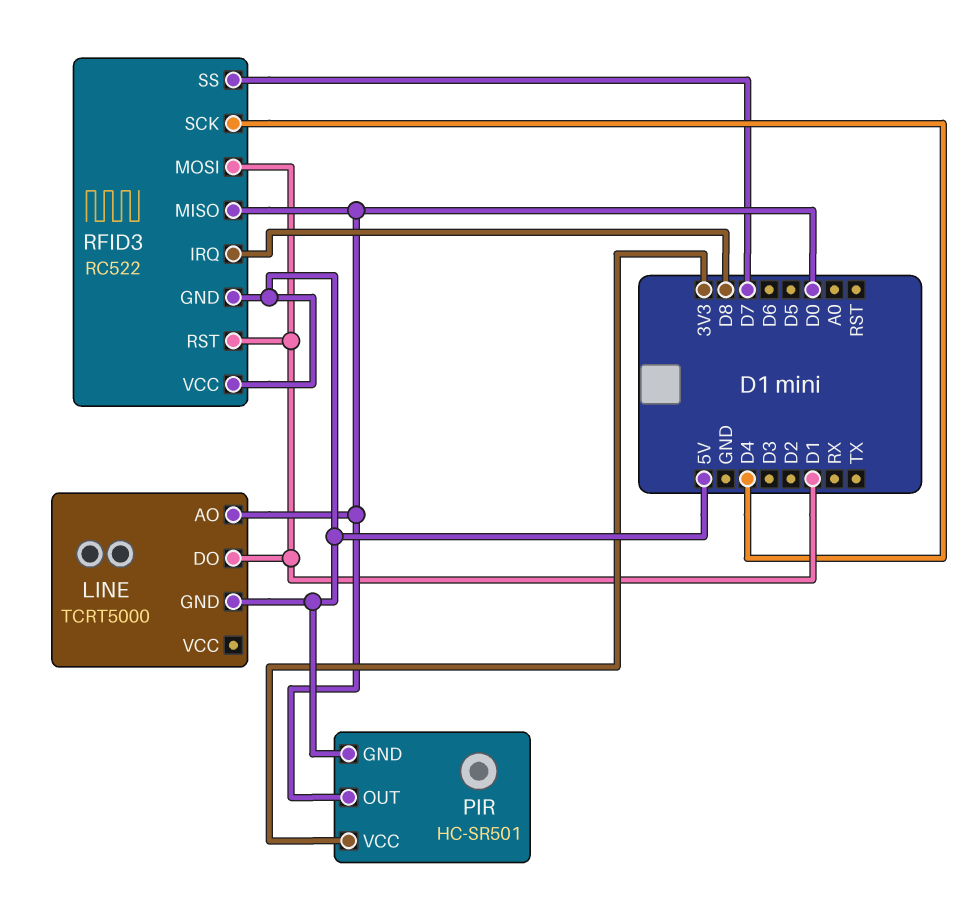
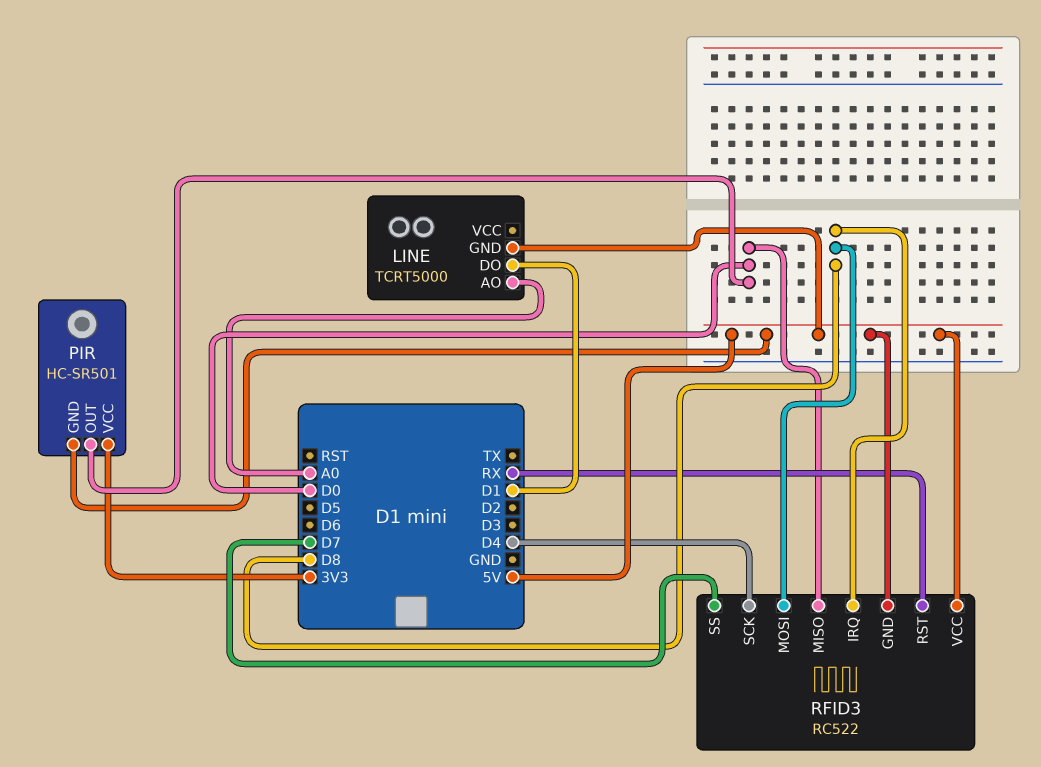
LINE pin AO: D0 -> A0
RFID3 pin MOSI: D1 -> D8
RFID3 pin RST: D1 -> RX

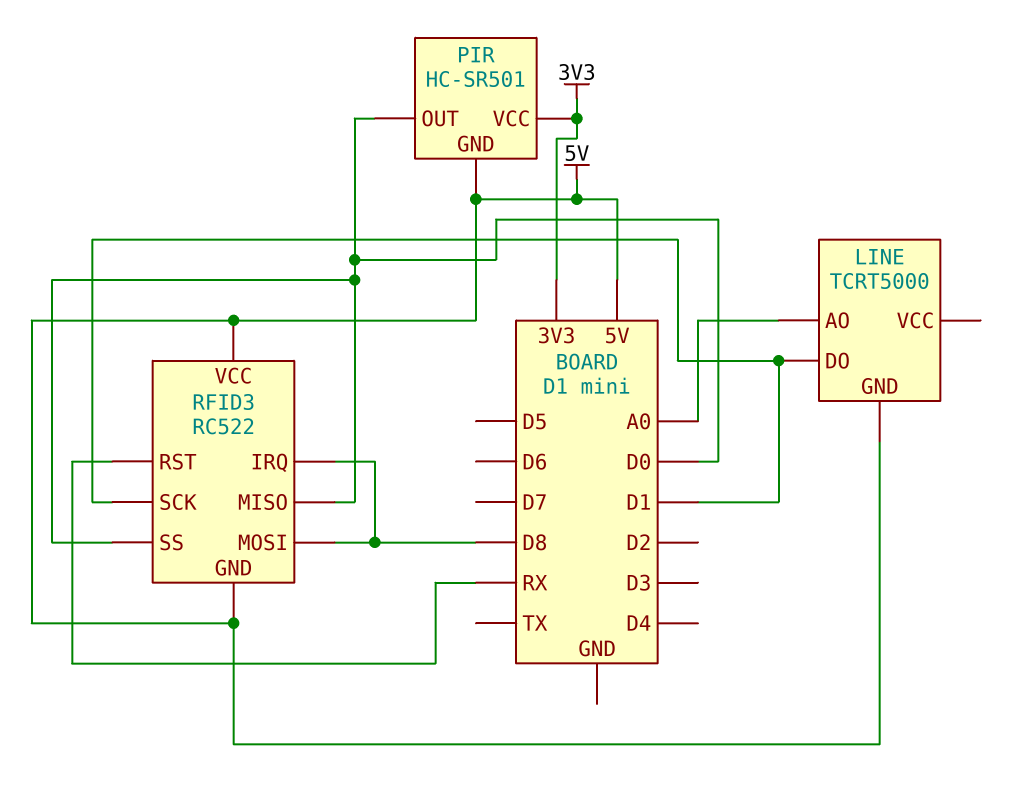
RFID3 pin SCK: D4 -> D1
RFID3 pin SS: D7 -> D0

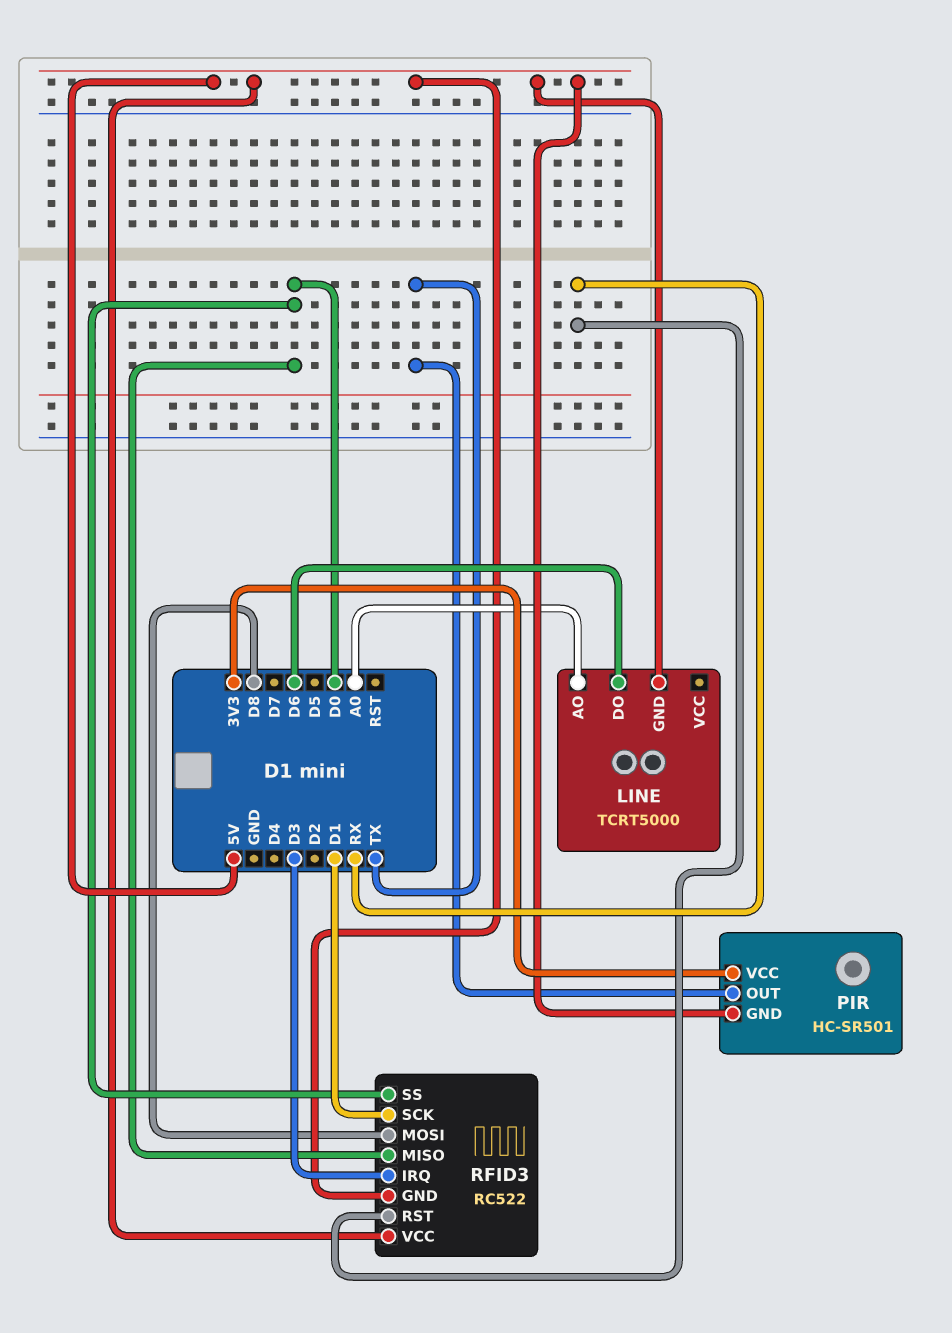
LINE pin DO: D1 -> D6
PIR pin OUT: D0 -> TX
RFID3 pin IRQ: D8 -> D3

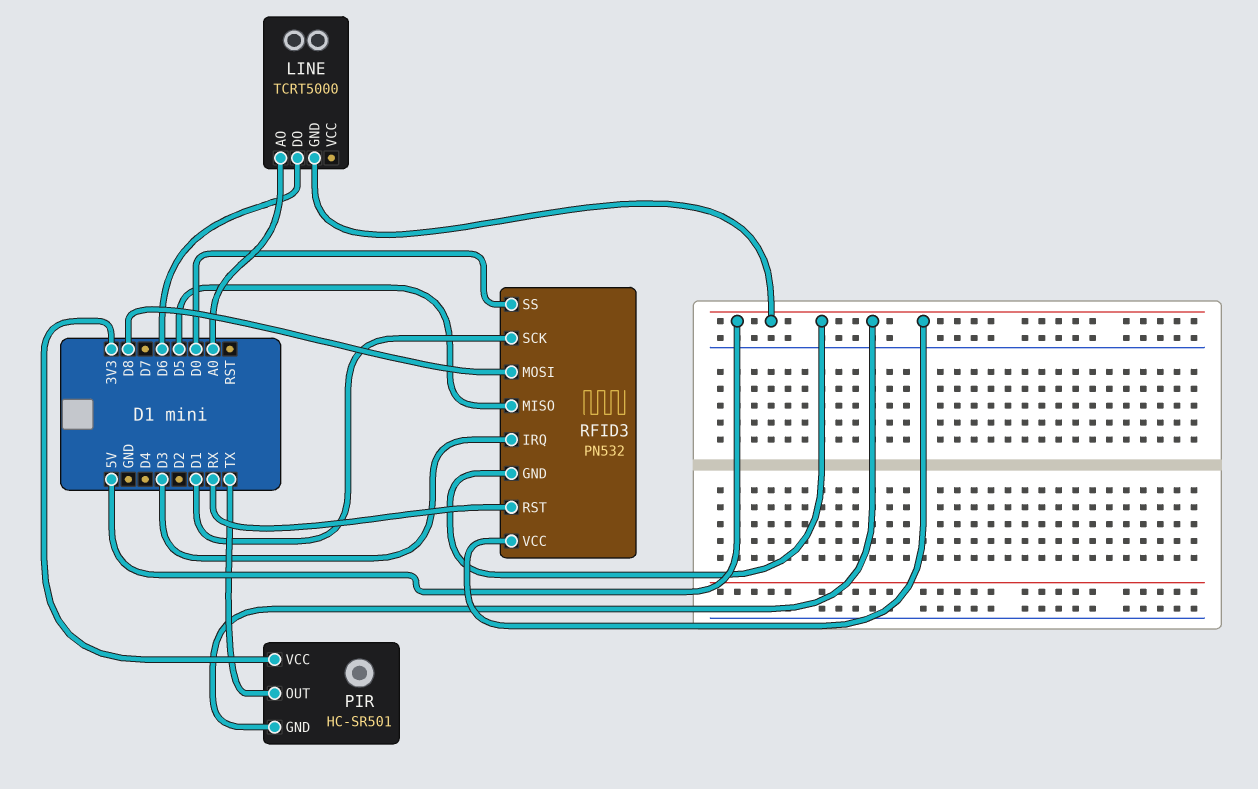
RFID3: RC522 -> PN532
RFID3 pin MISO: D0 -> D5

